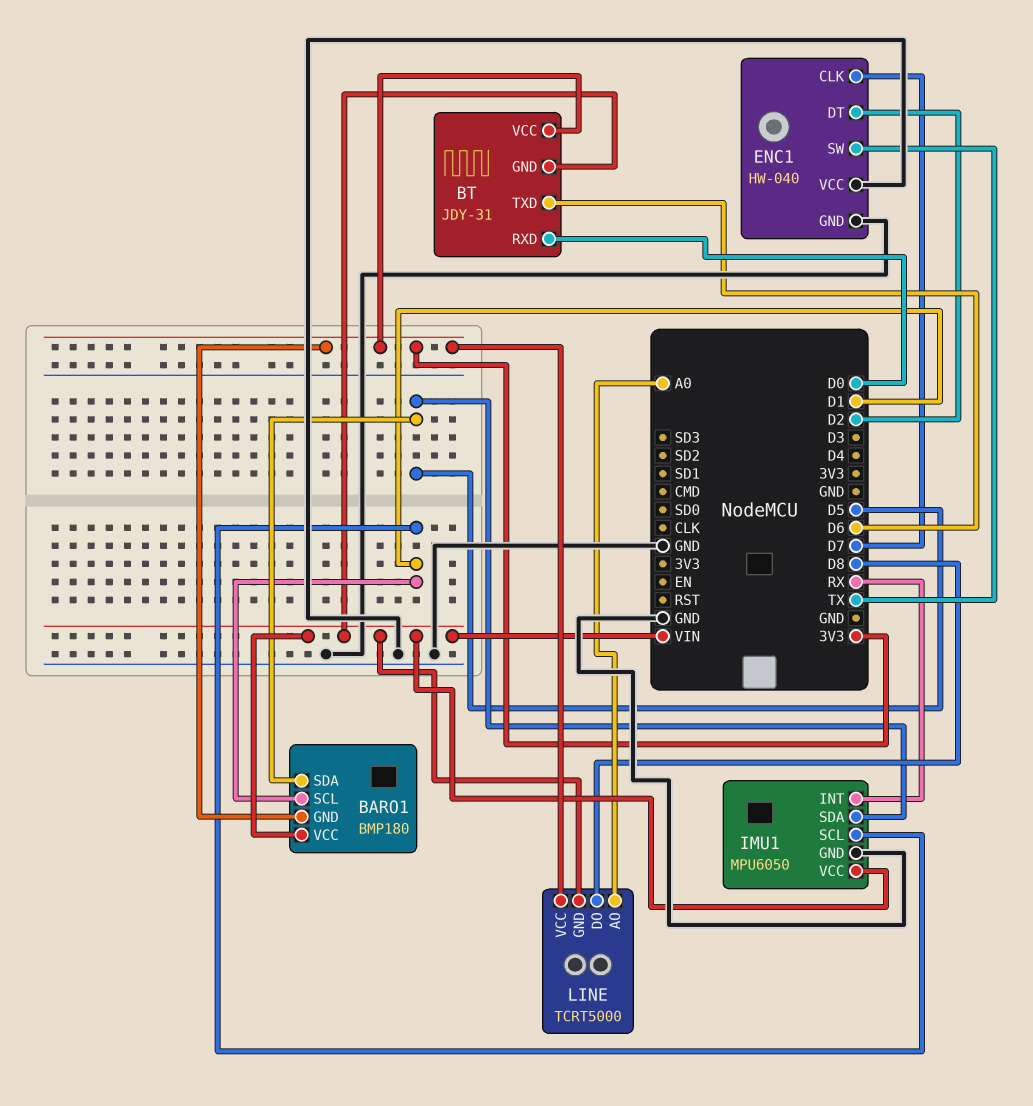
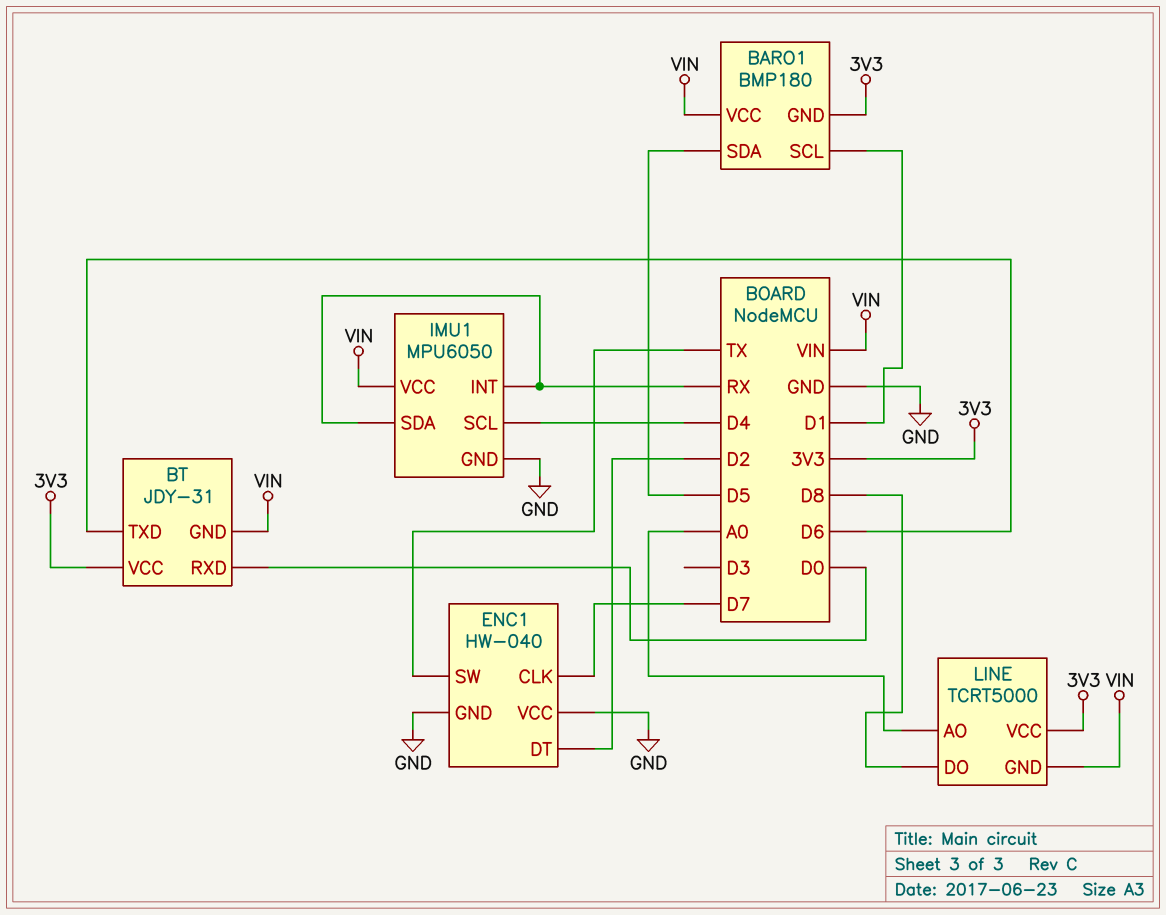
IMU1 pin SCL: D1 -> D4
IMU1 pin SDA: D5 -> RX

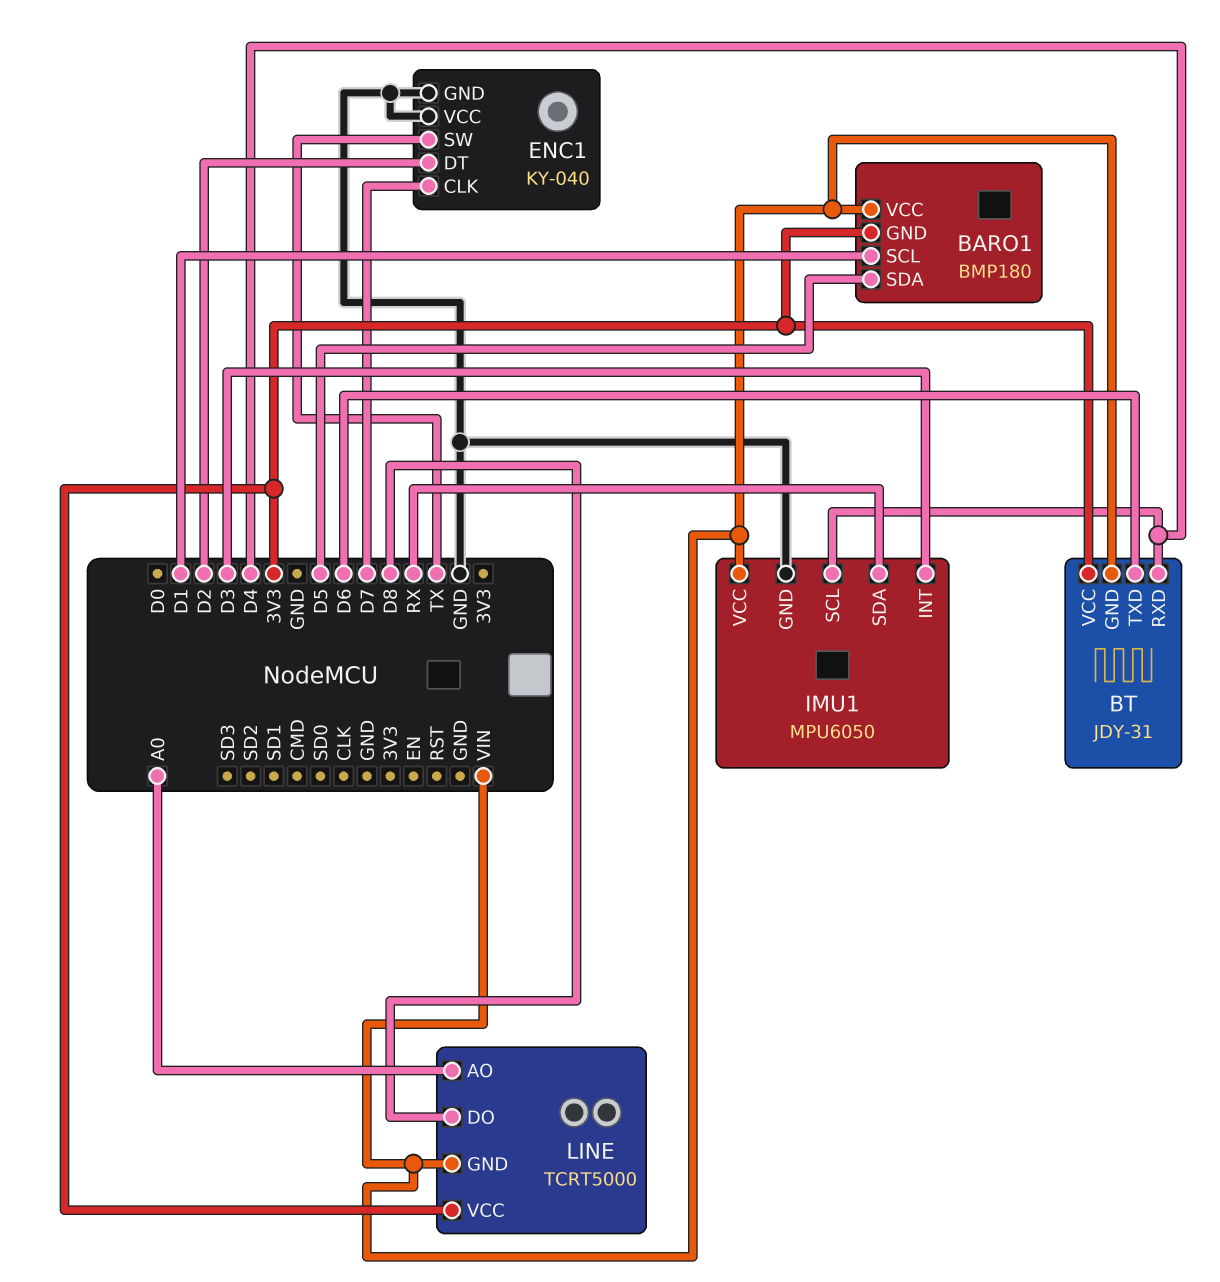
BT pin RXD: D0 -> D4
ENC1: HW-040 -> KY-040
IMU1 pin INT: RX -> D3

